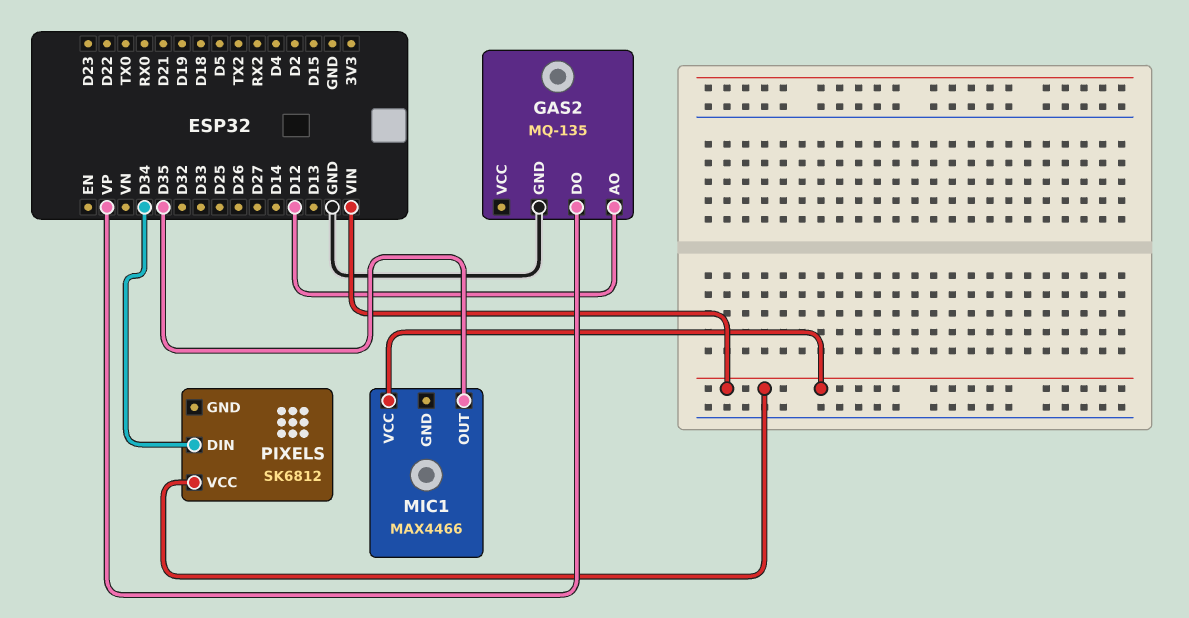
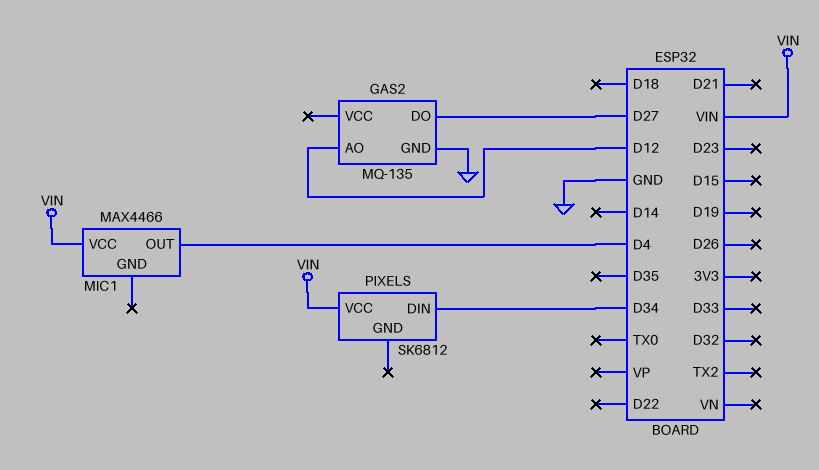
GAS2 pin DO: VP -> D27
MIC1 pin OUT: D35 -> D4

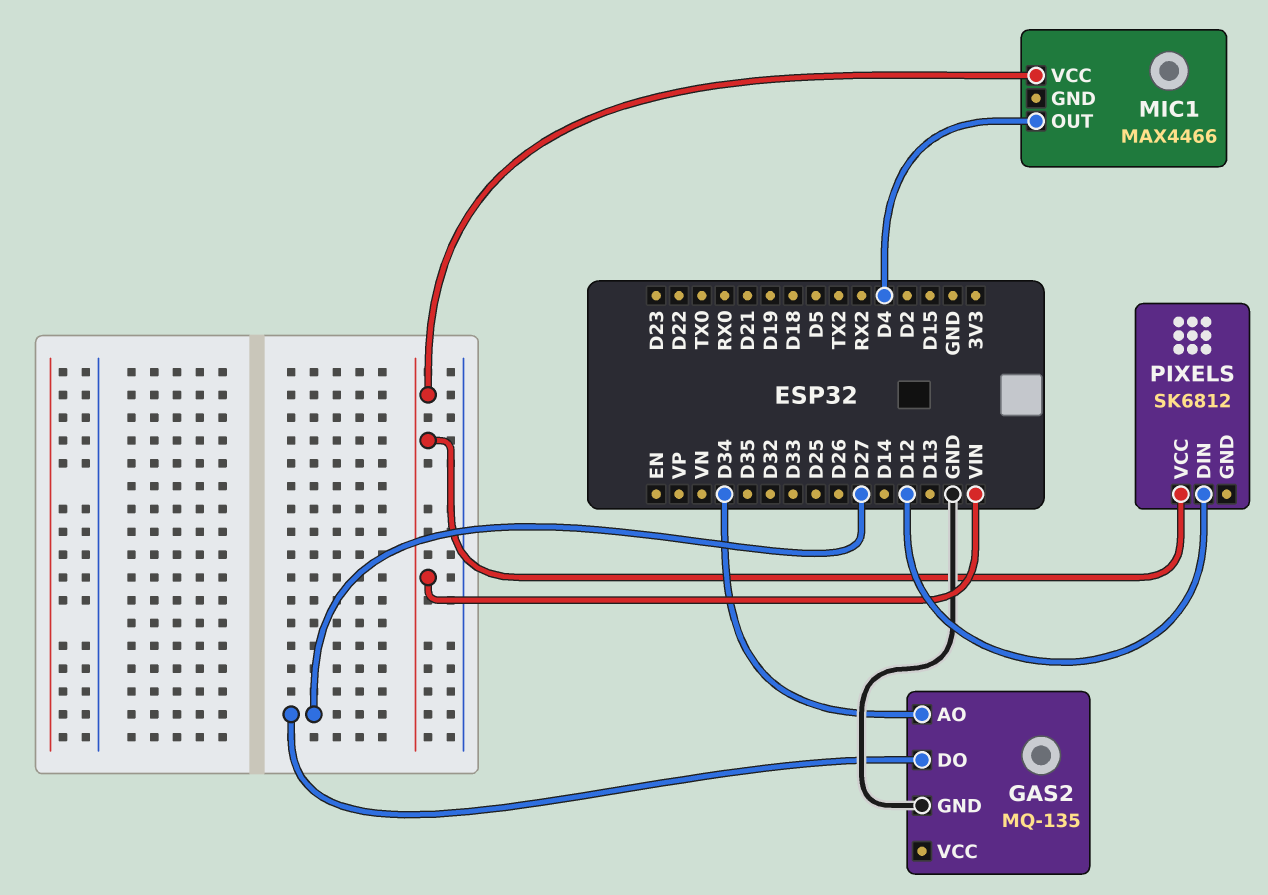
GAS2 pin AO: D12 -> D34
PIXELS pin DIN: D34 -> D12

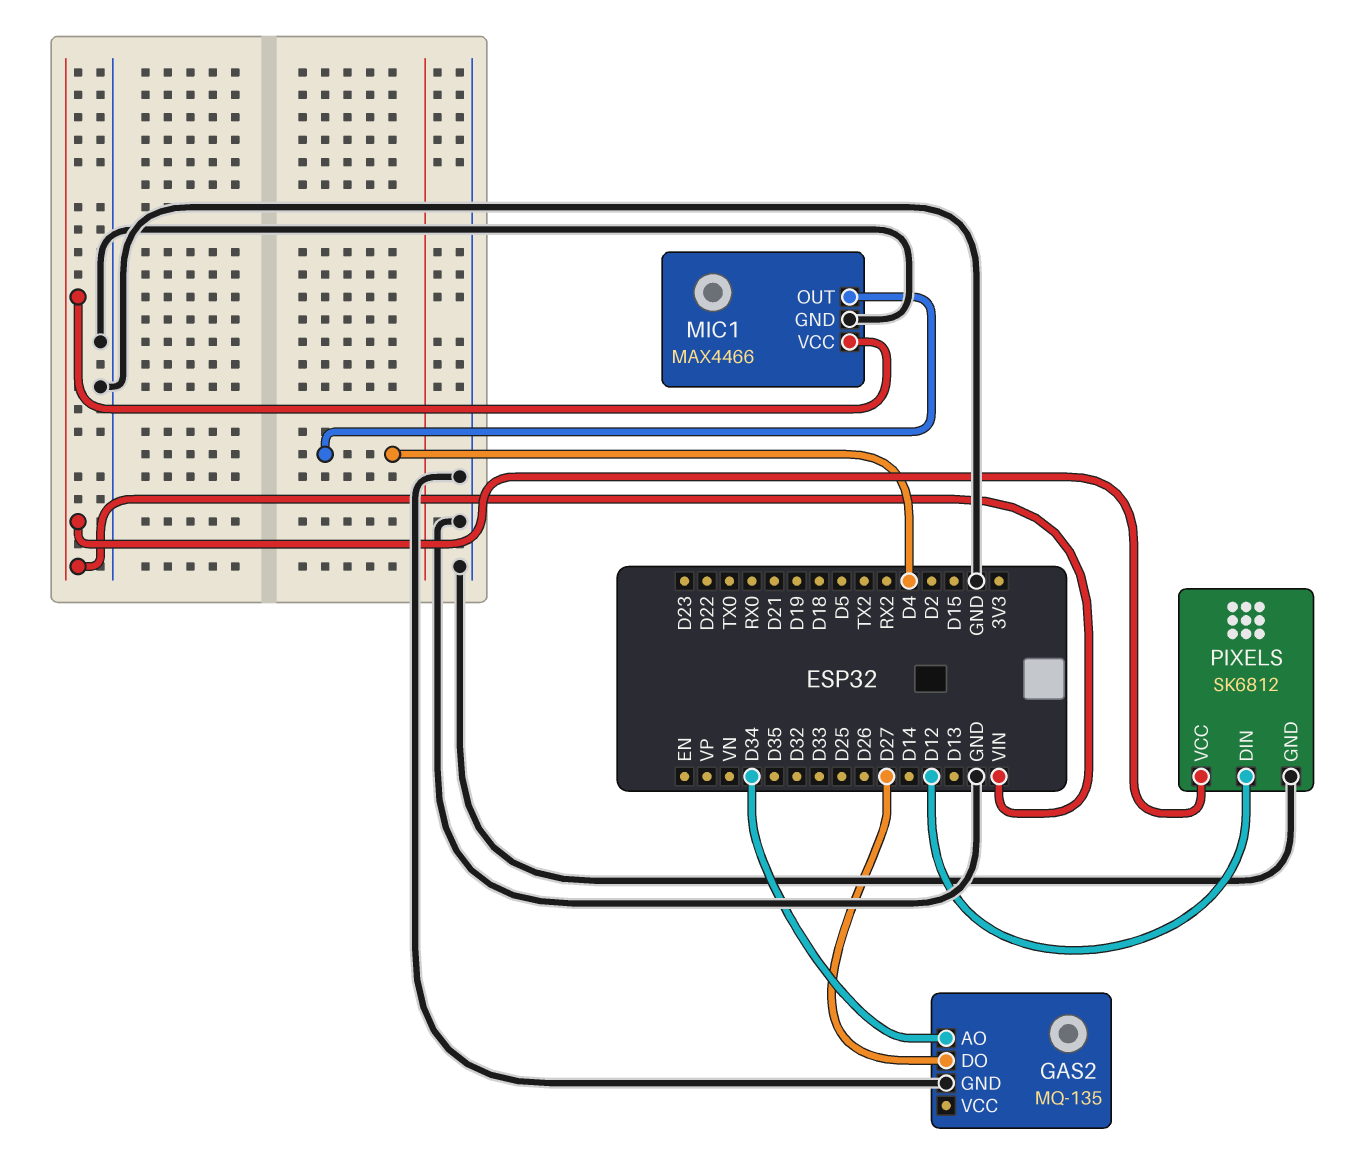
MIC1 pin GND: none -> GND
PIXELS pin GND: none -> GND

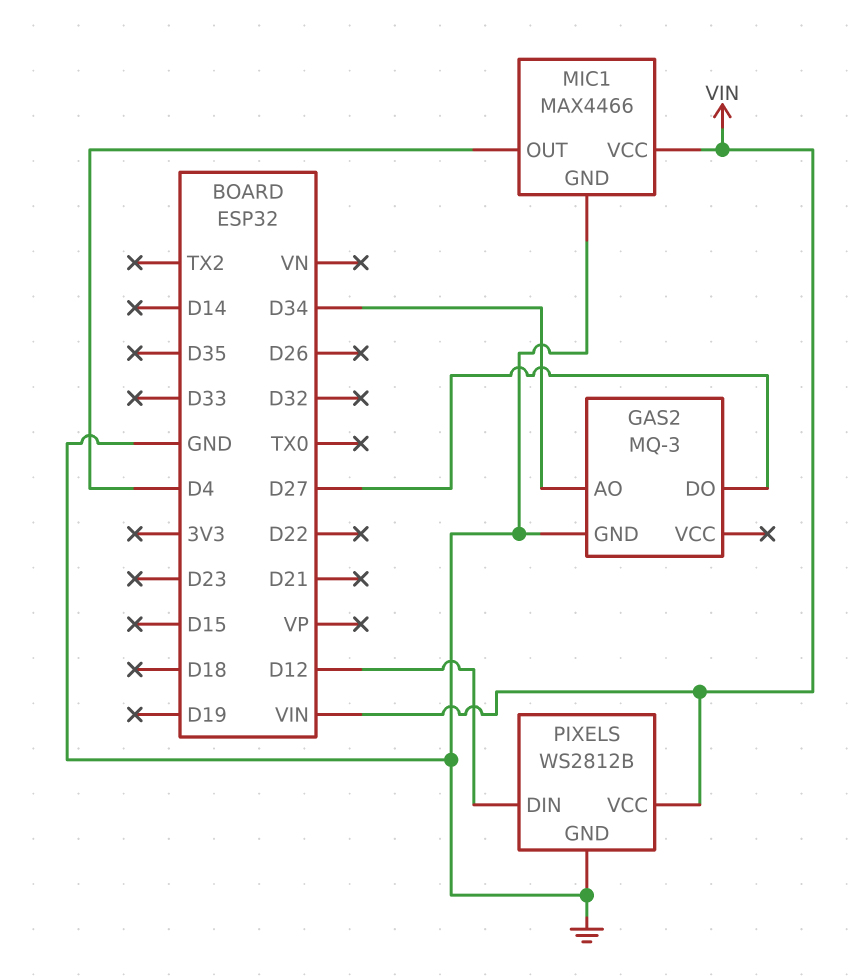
GAS2: MQ-135 -> MQ-3
PIXELS: SK6812 -> WS2812B

